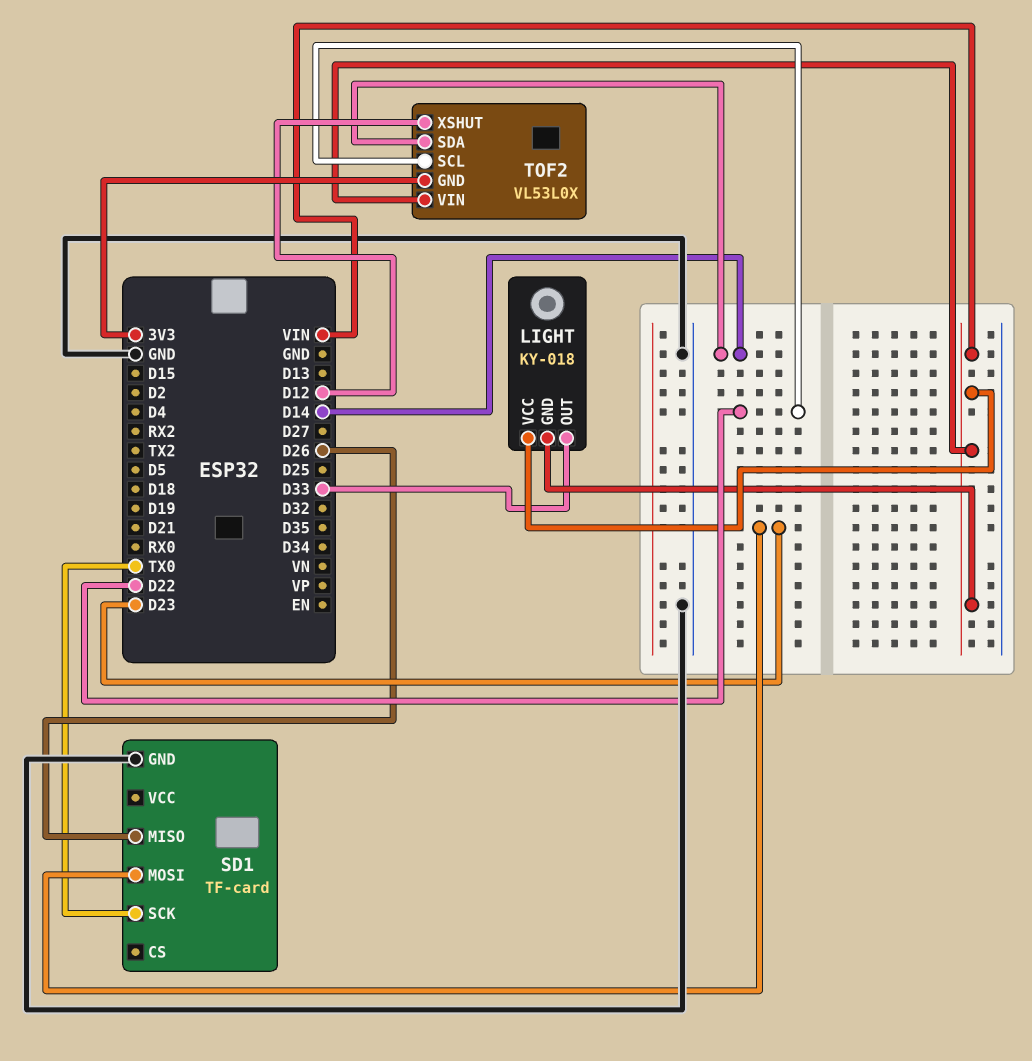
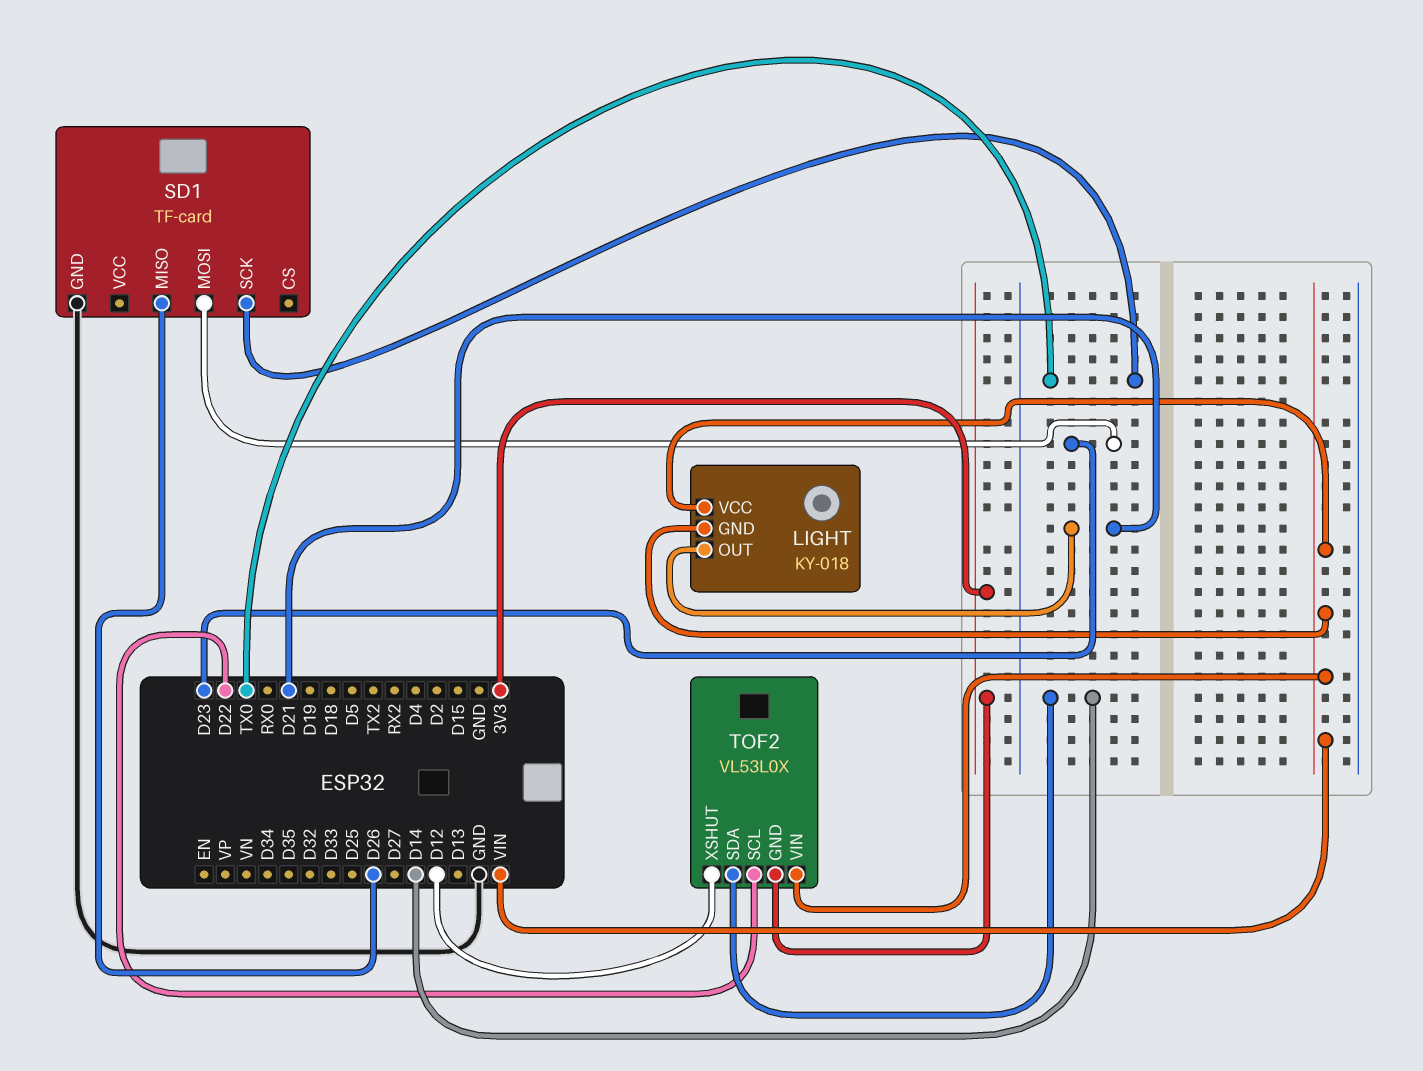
LIGHT pin OUT: D33 -> D21

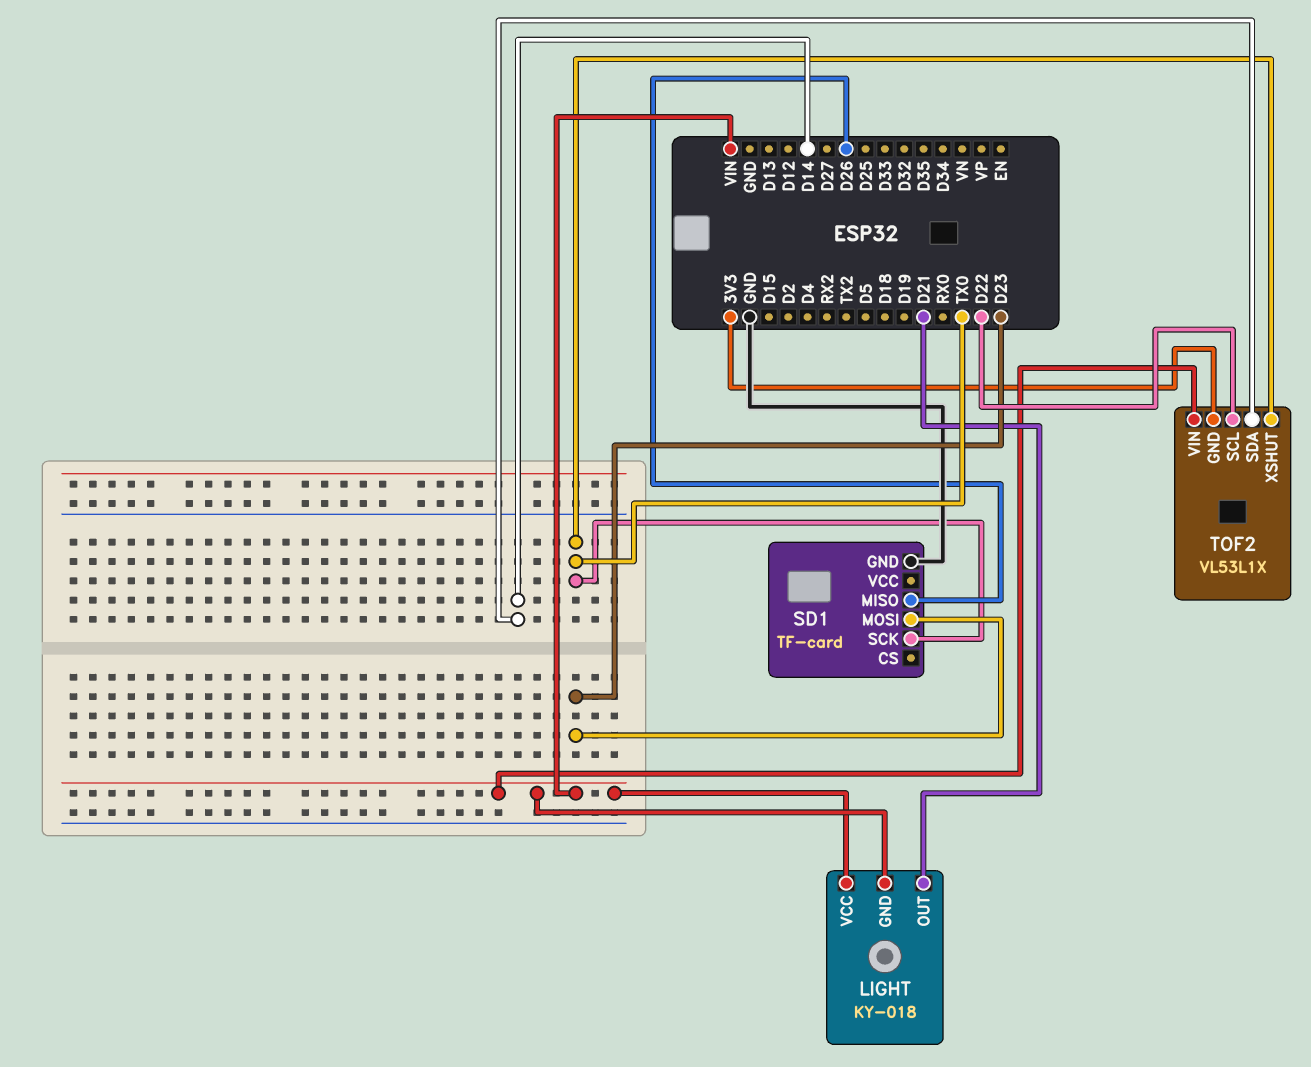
TOF2: VL53L0X -> VL53L1X
TOF2 pin XSHUT: D12 -> TX0

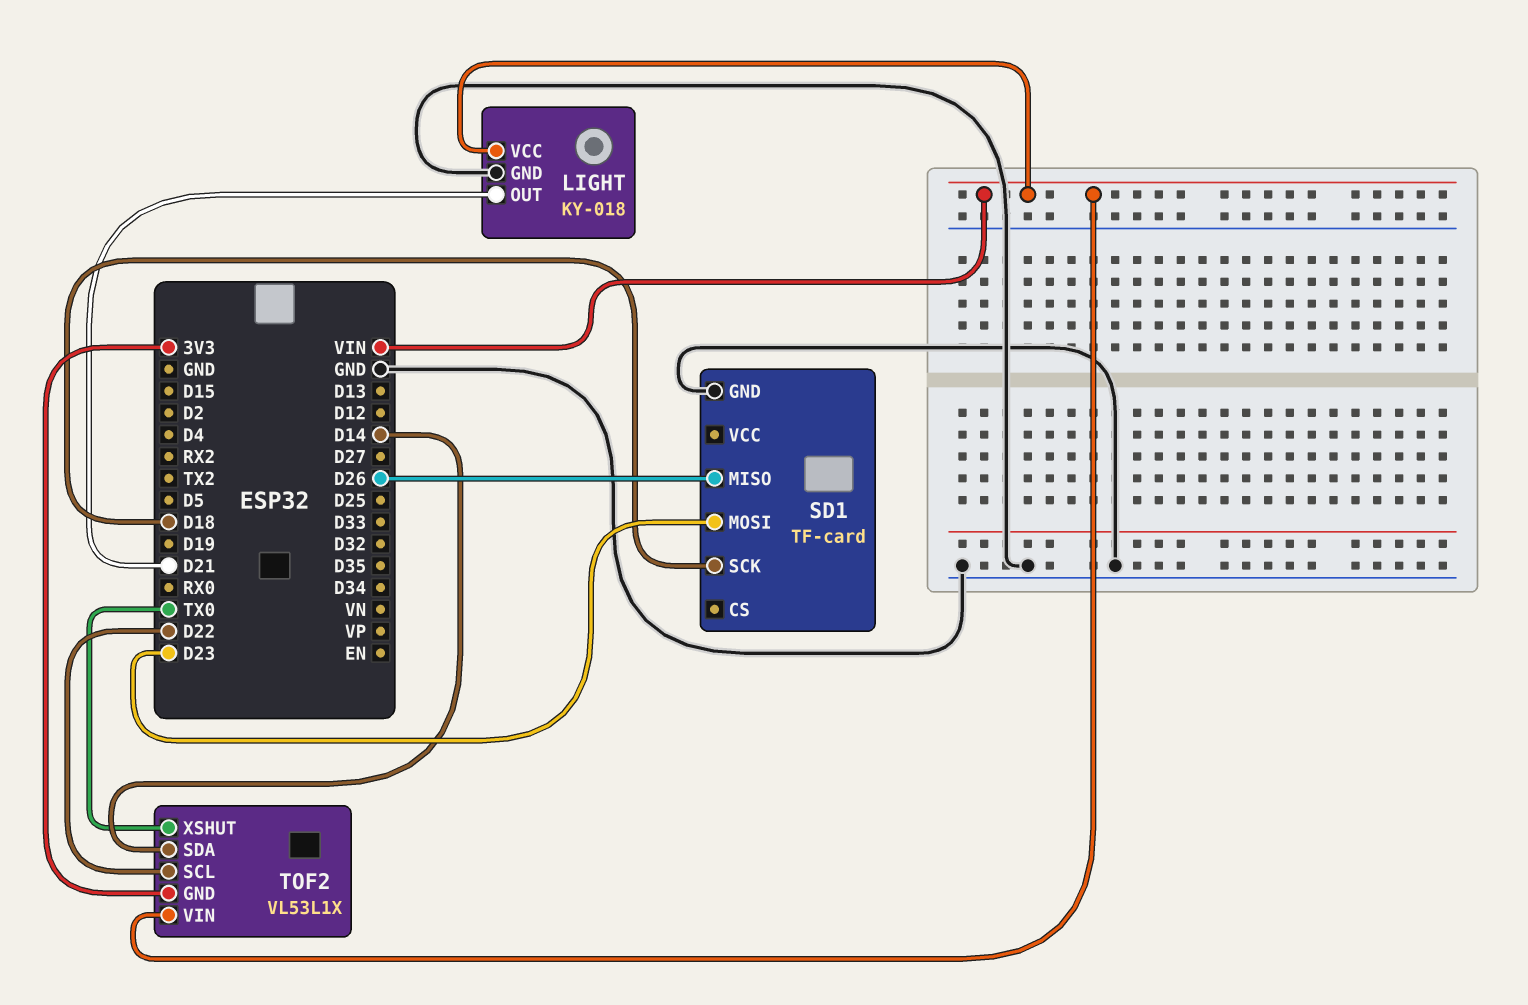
LIGHT pin GND: VIN -> GND
SD1 pin SCK: TX0 -> D18

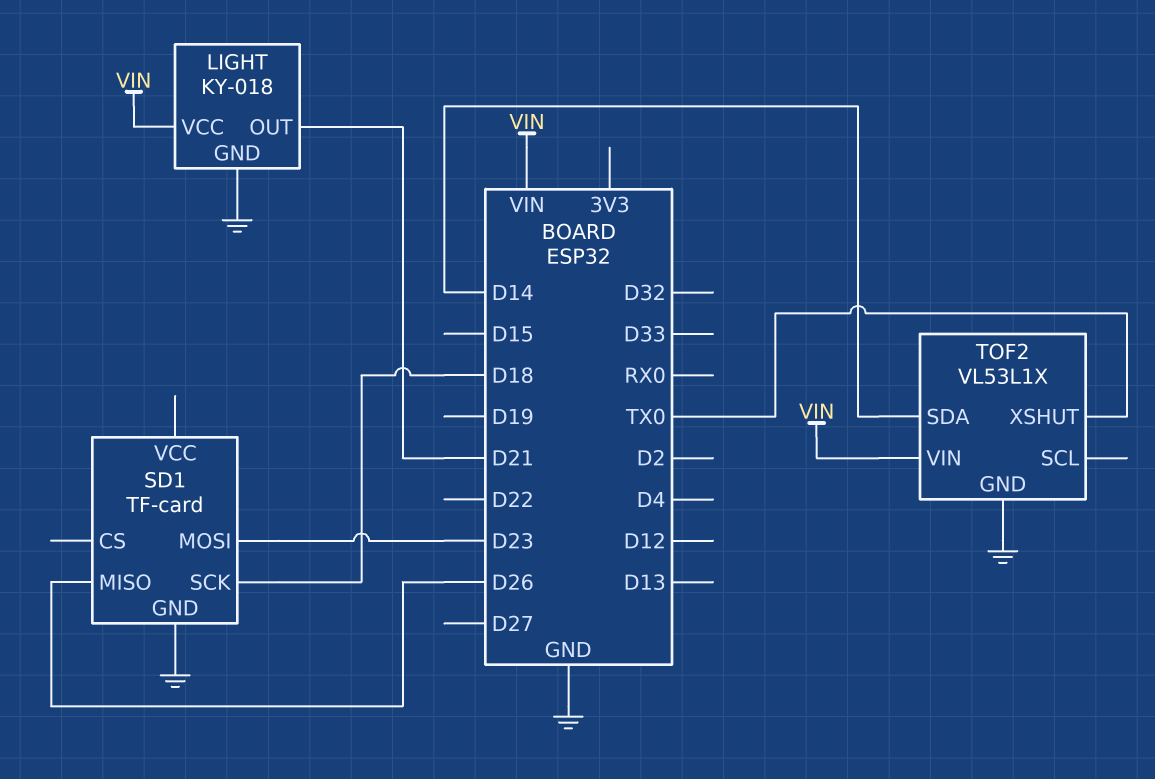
TOF2 pin GND: 3V3 -> GND
TOF2 pin SCL: D22 -> none

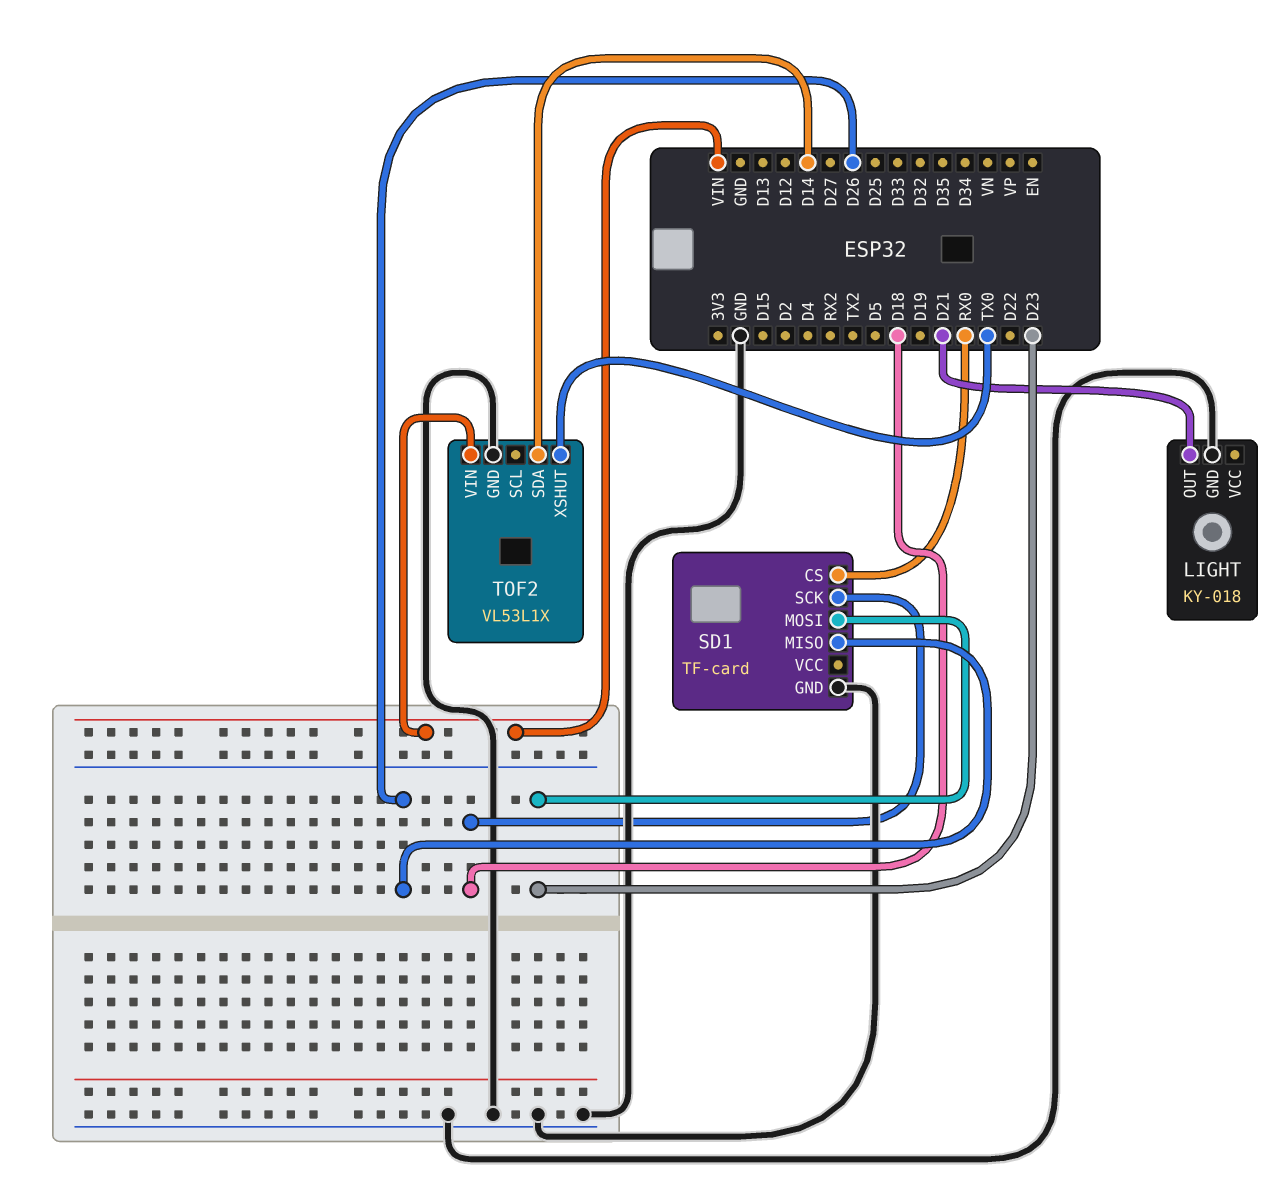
LIGHT pin VCC: VIN -> none
SD1 pin CS: none -> RX0

